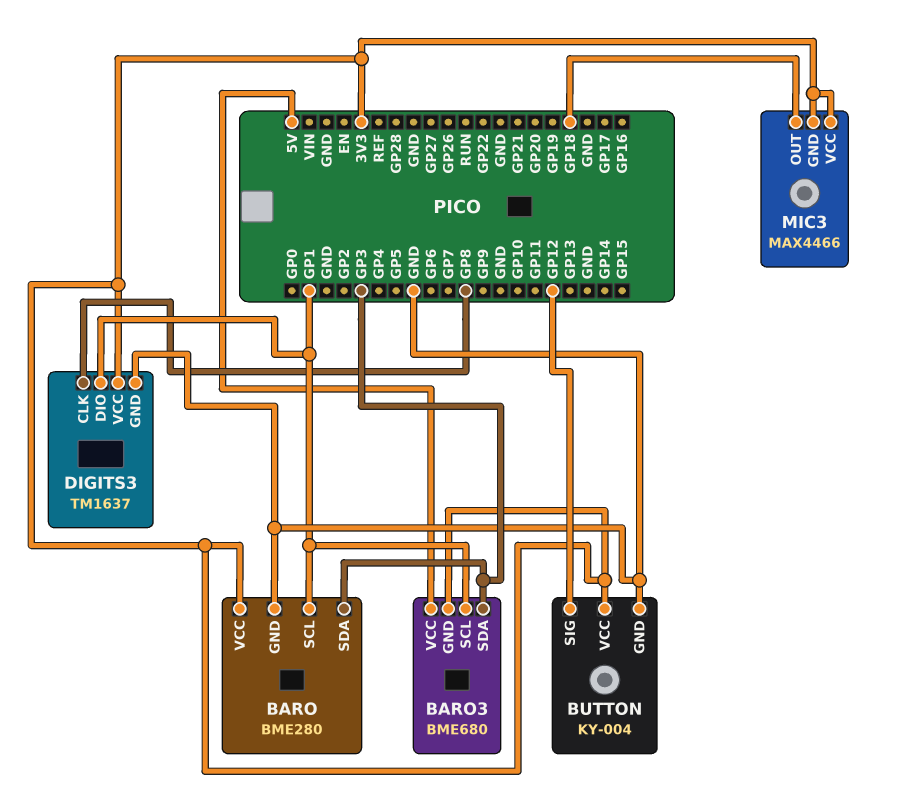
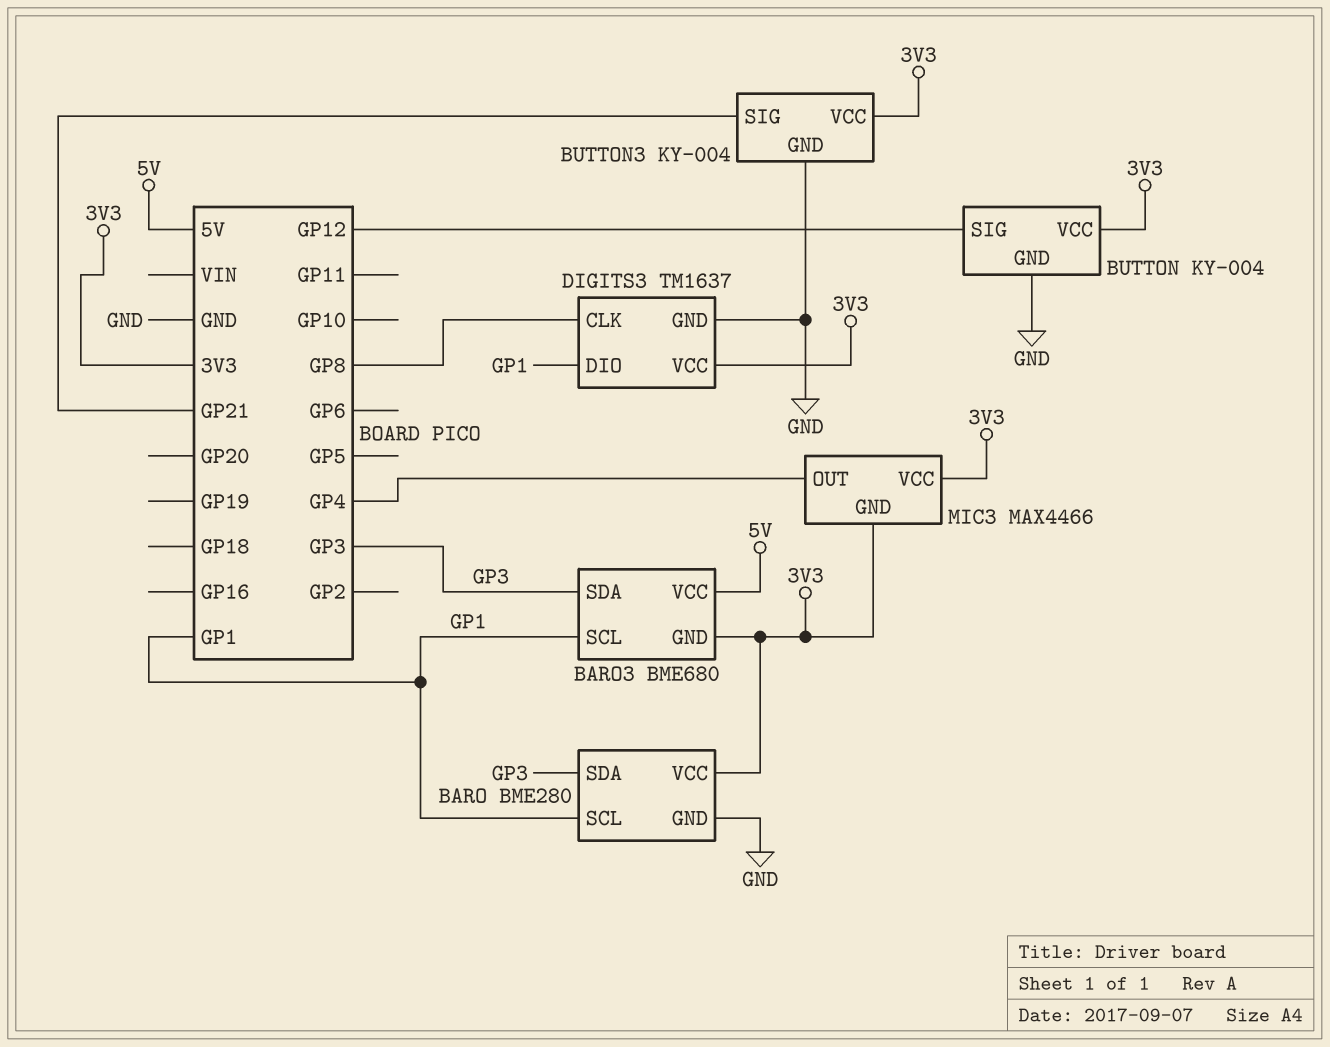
BUTTON3: none -> KY-004
BUTTON3 pin GND: none -> GND
BUTTON3 pin SIG: none -> GP21
BUTTON3 pin VCC: none -> 3V3
MIC3 pin OUT: GP18 -> GP4

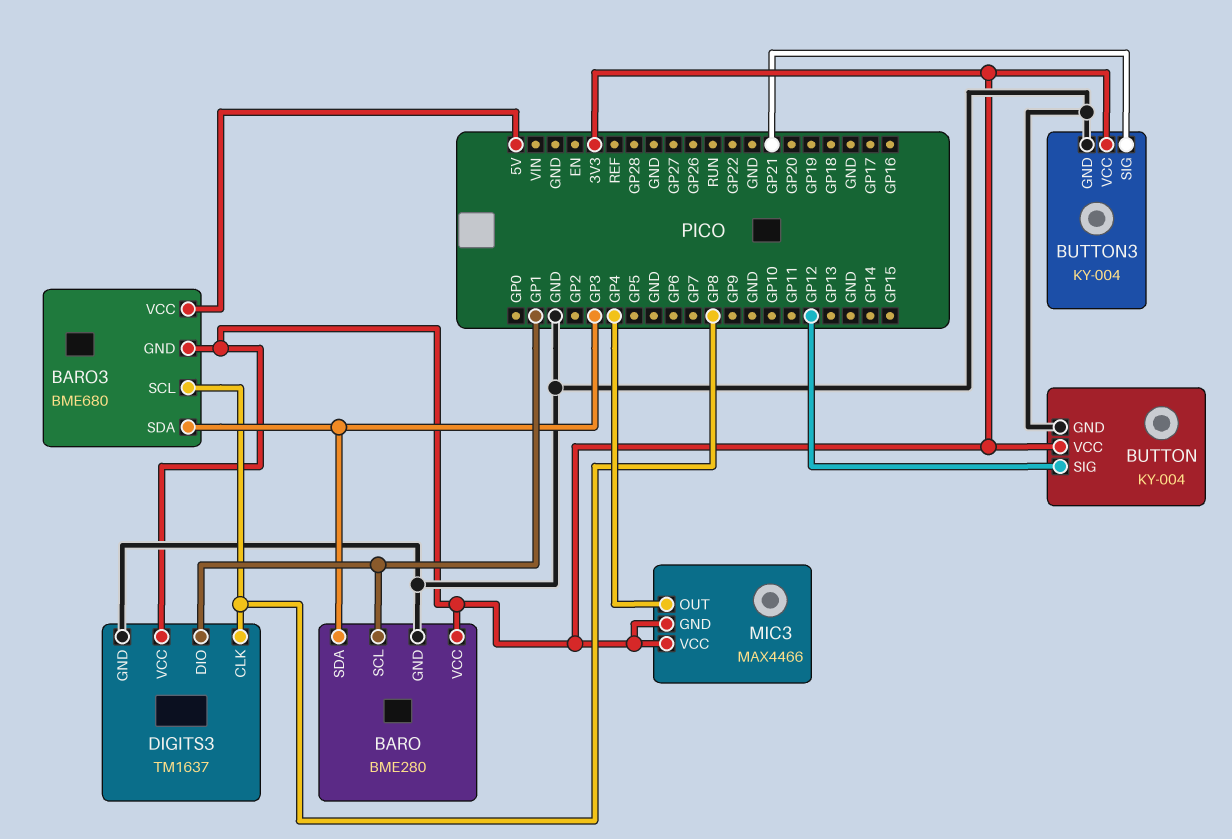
BARO3 pin SCL: GP1 -> GP8

